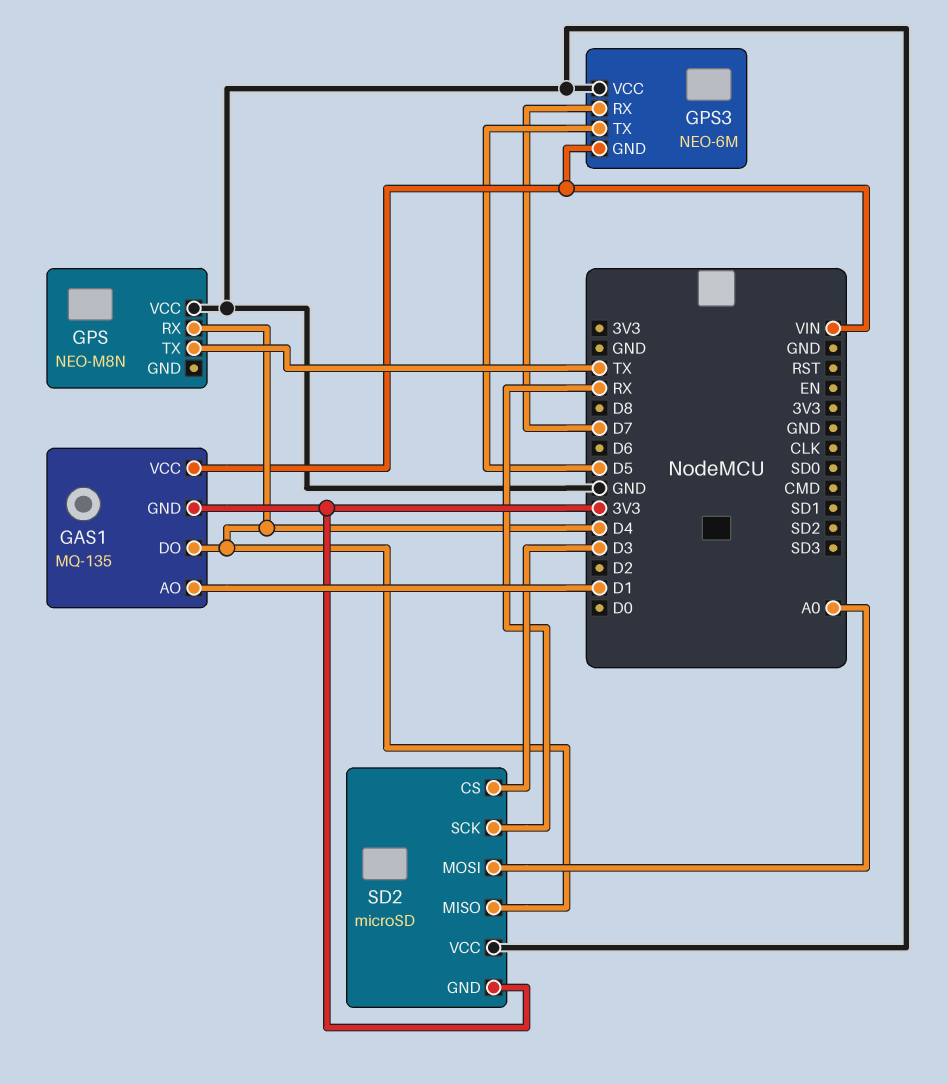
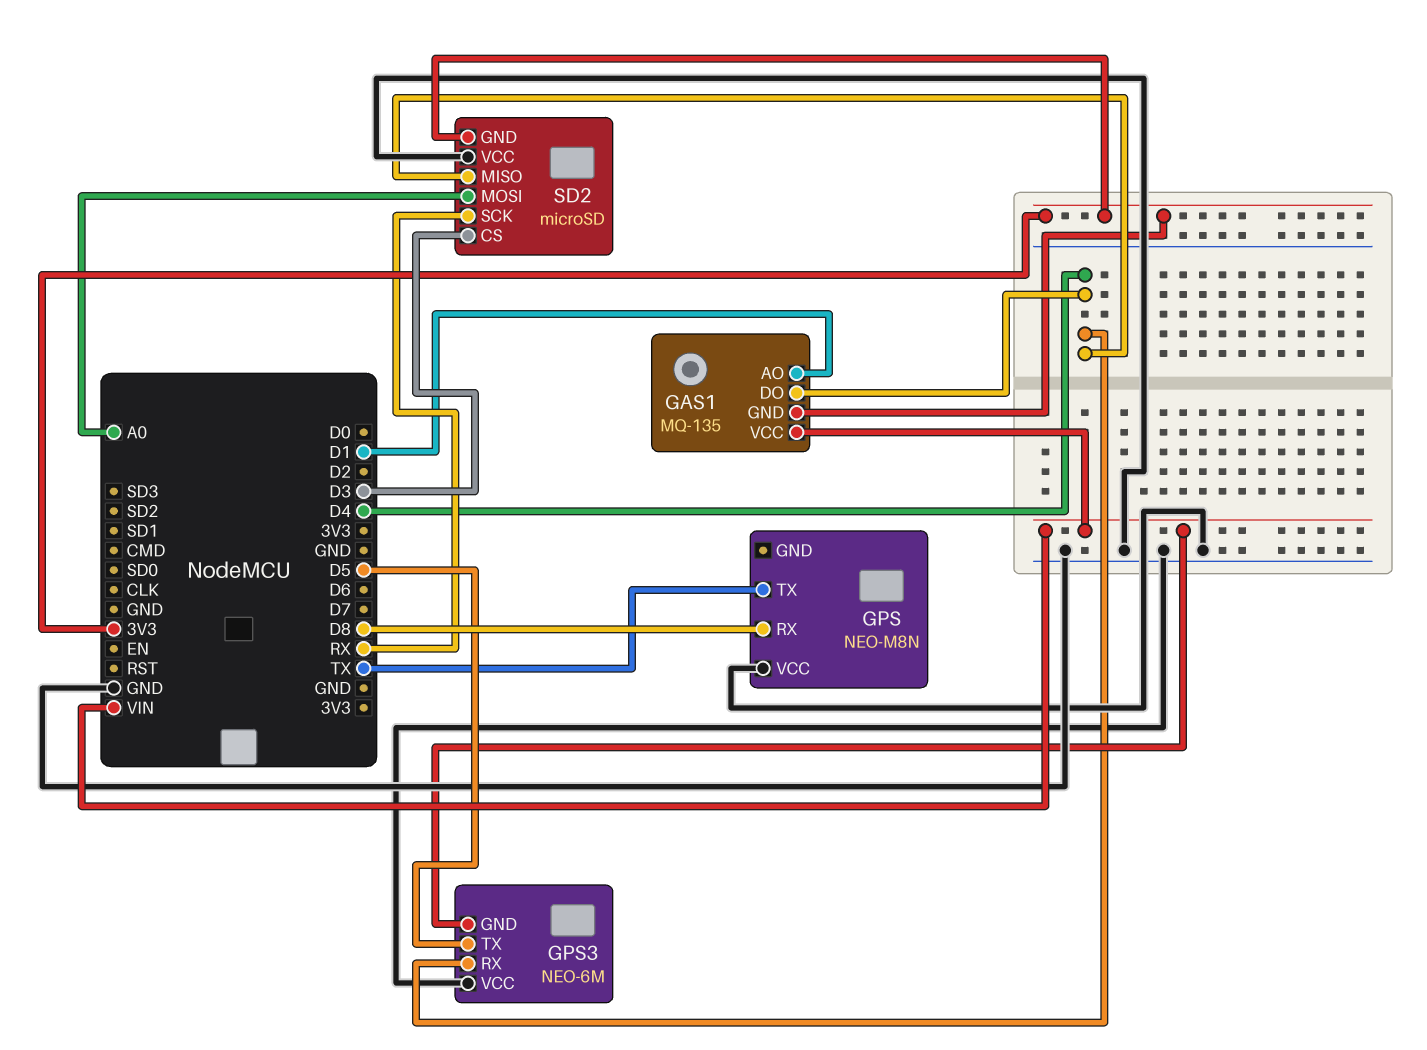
GPS pin RX: D4 -> D8
GPS3 pin RX: D7 -> D4

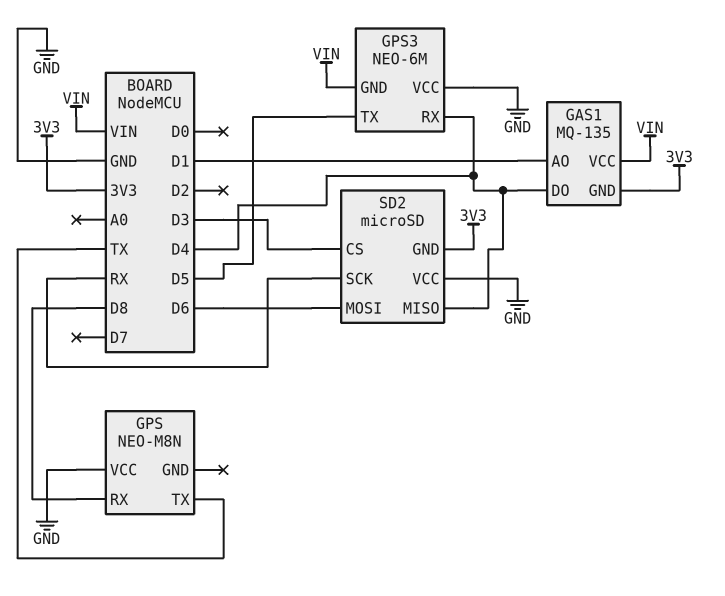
SD2 pin MOSI: A0 -> D6

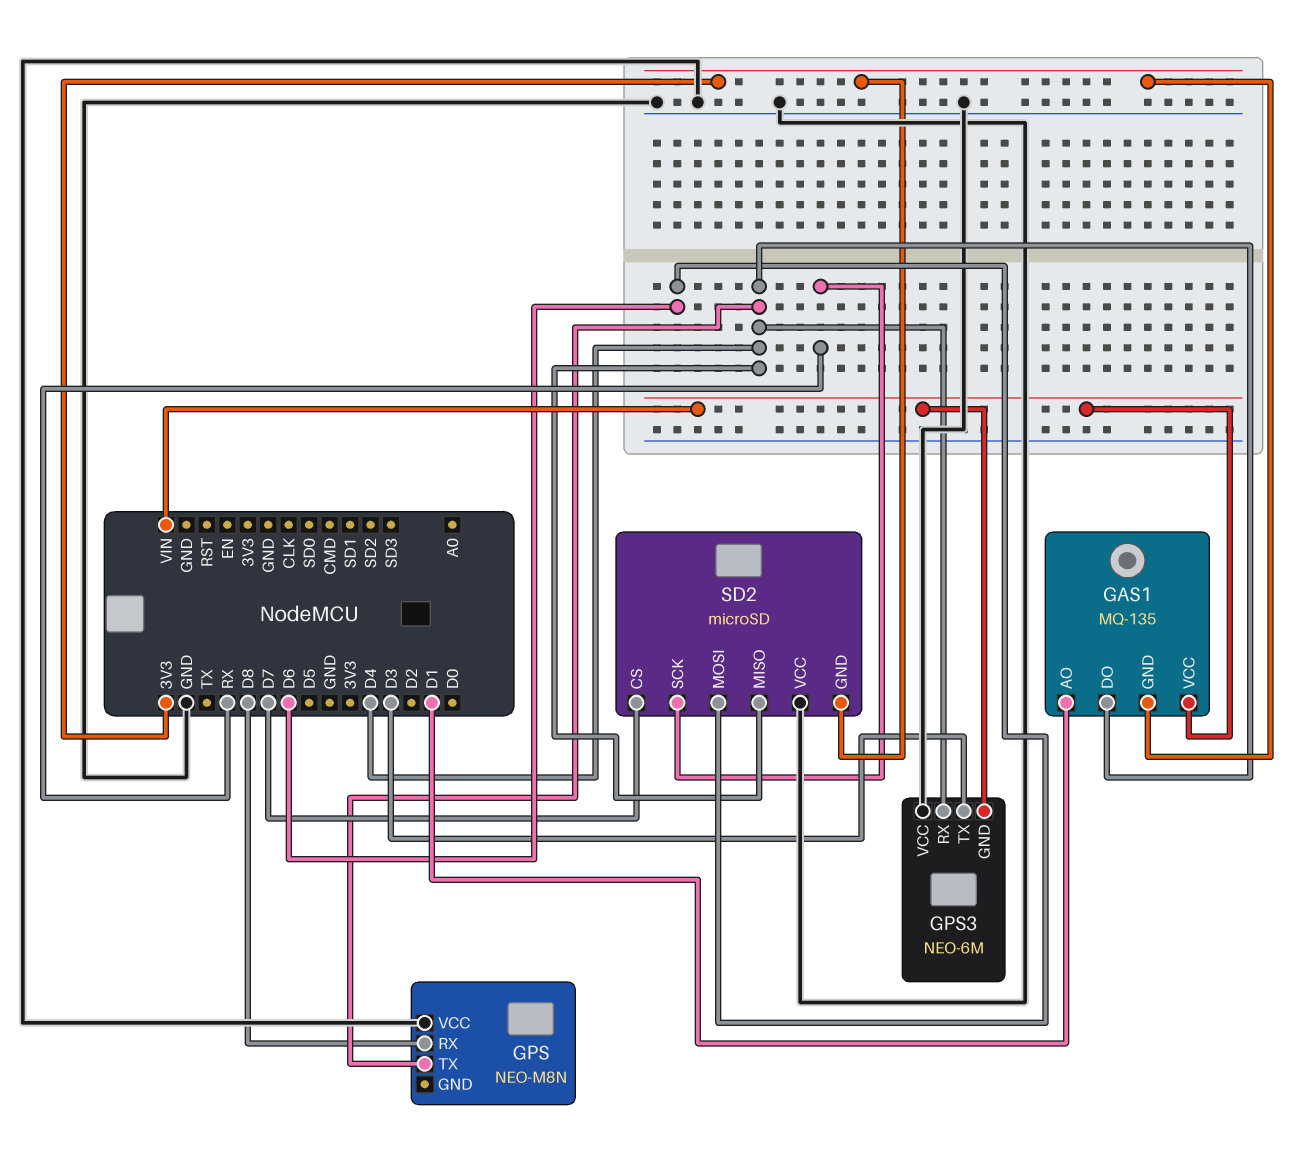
GPS pin TX: TX -> D4
GPS3 pin TX: D5 -> D3
SD2 pin CS: D3 -> D7

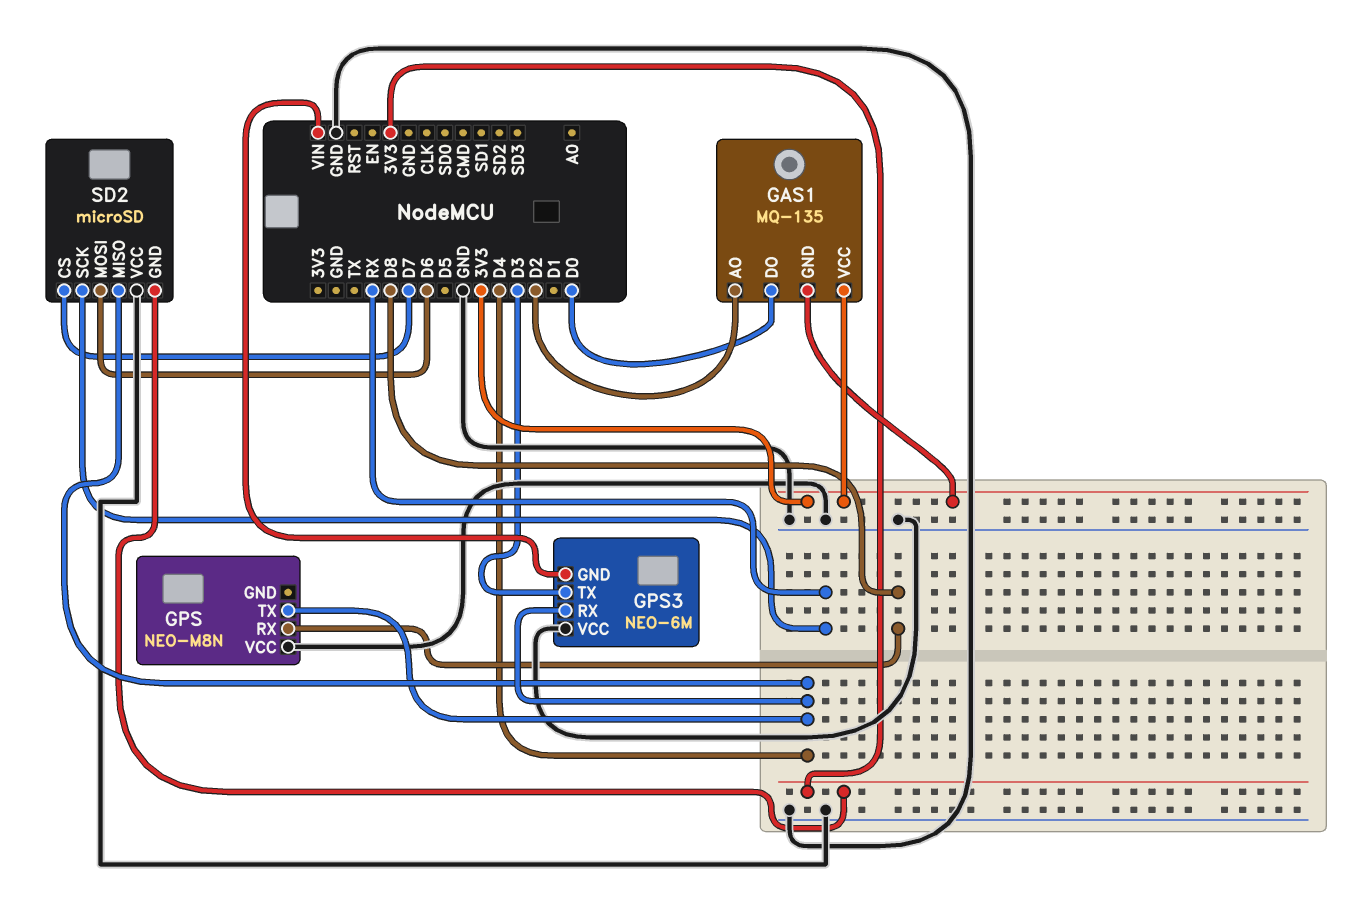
GAS1 pin AO: D1 -> D2
GAS1 pin DO: D4 -> D0
GAS1 pin VCC: VIN -> 3V3

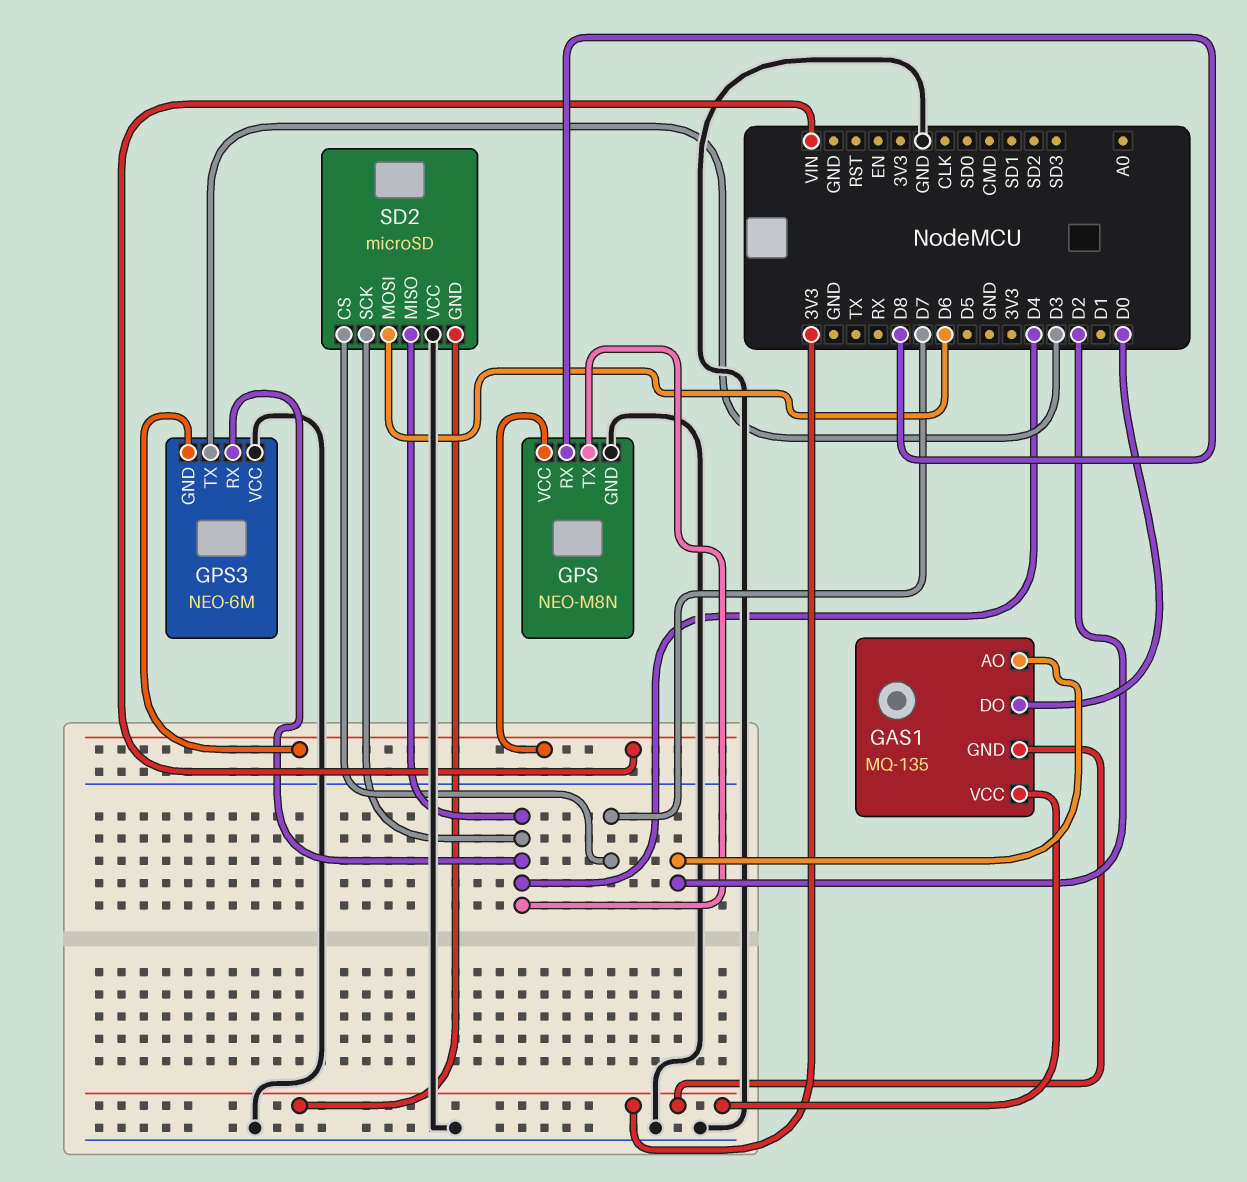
GPS pin GND: none -> GND
GPS pin VCC: GND -> VIN
SD2 pin SCK: RX -> D4

